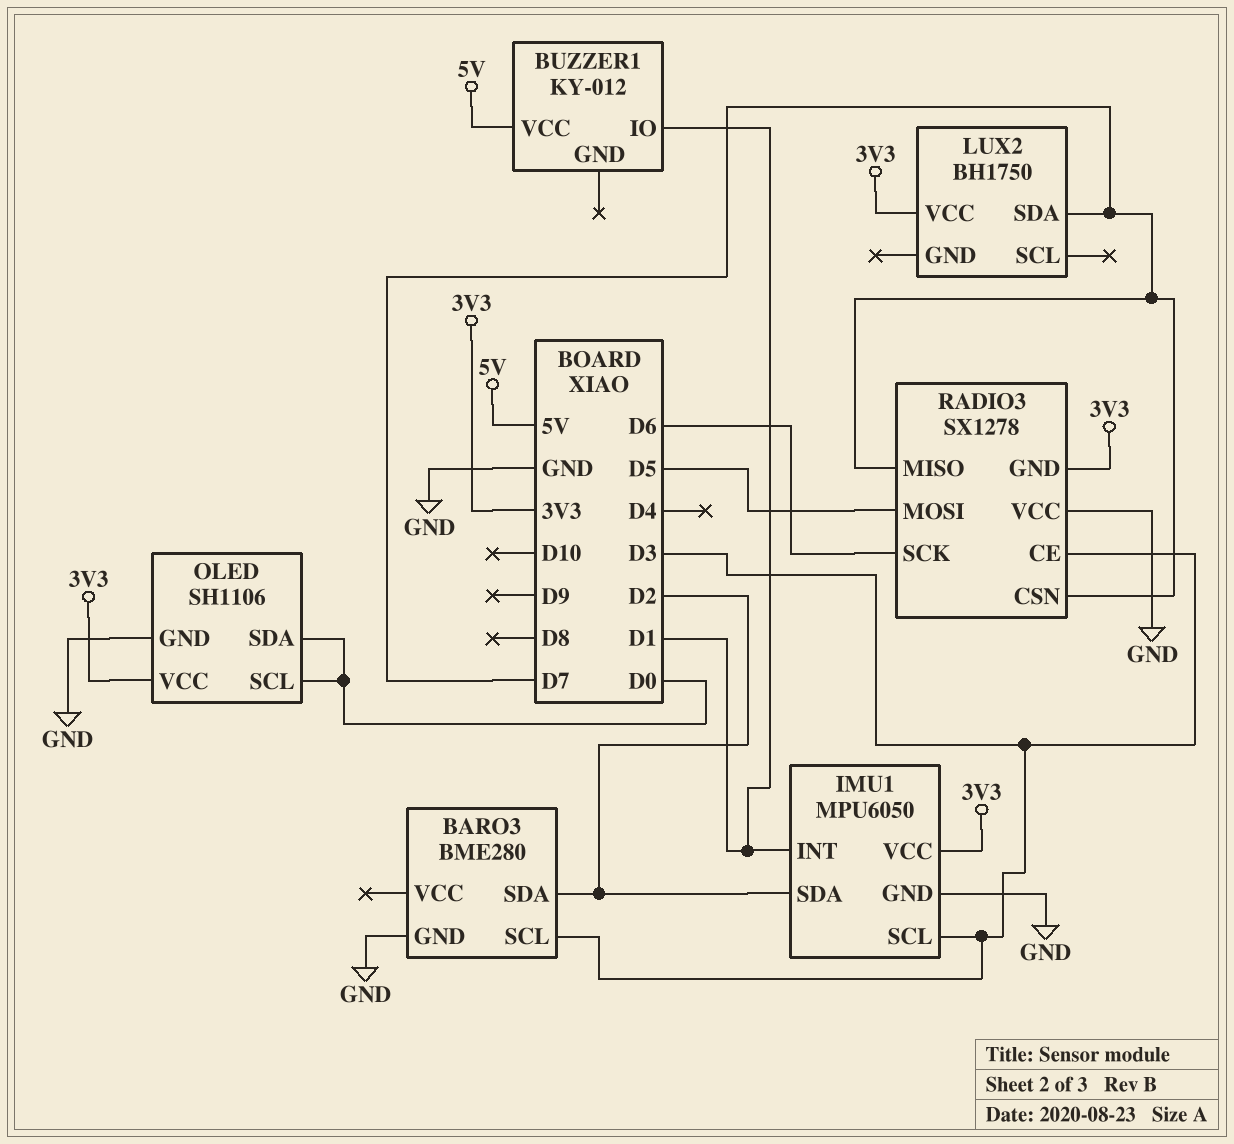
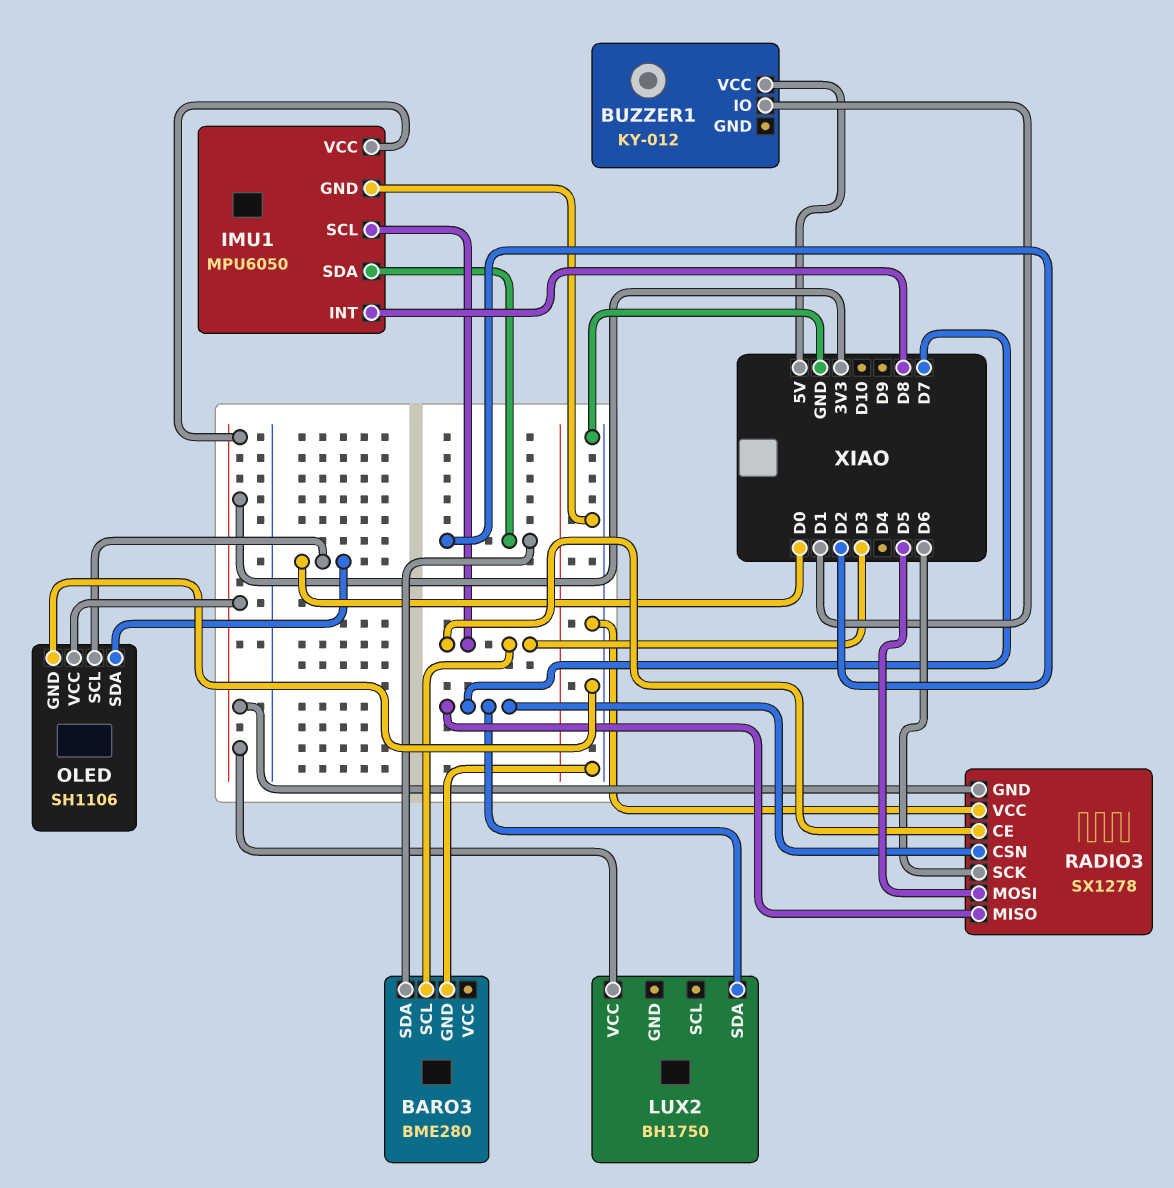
IMU1 pin INT: D1 -> D8

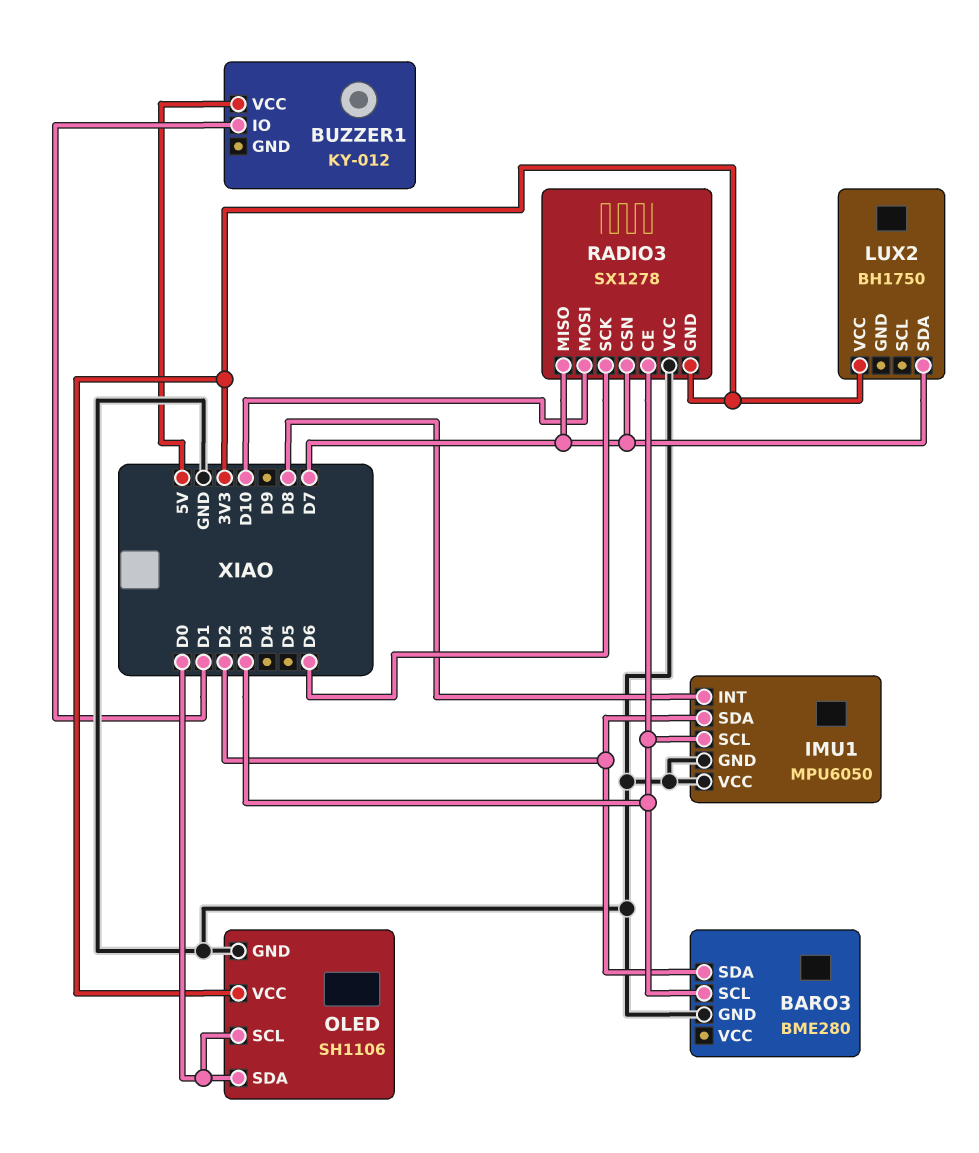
IMU1 pin VCC: 3V3 -> GND
RADIO3 pin MOSI: D5 -> D10

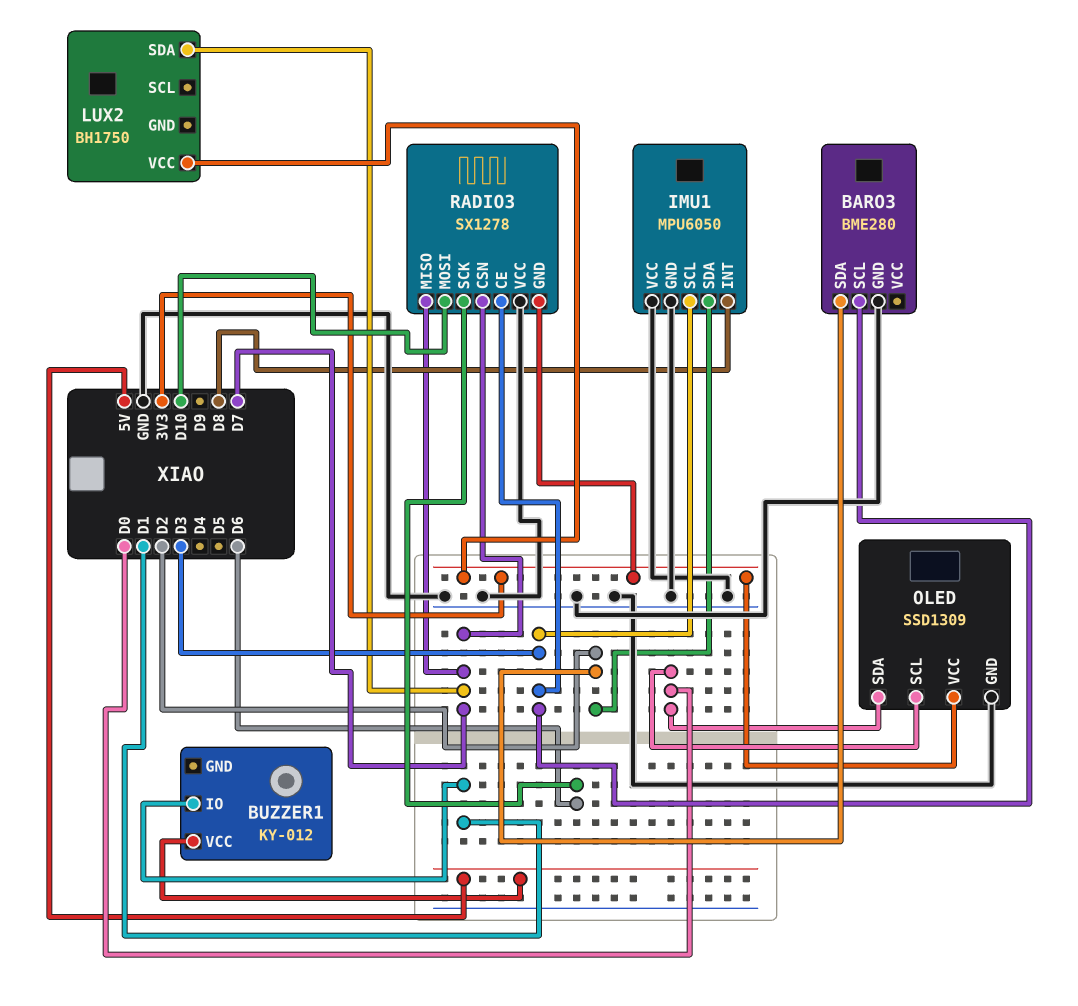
OLED: SH1106 -> SSD1309

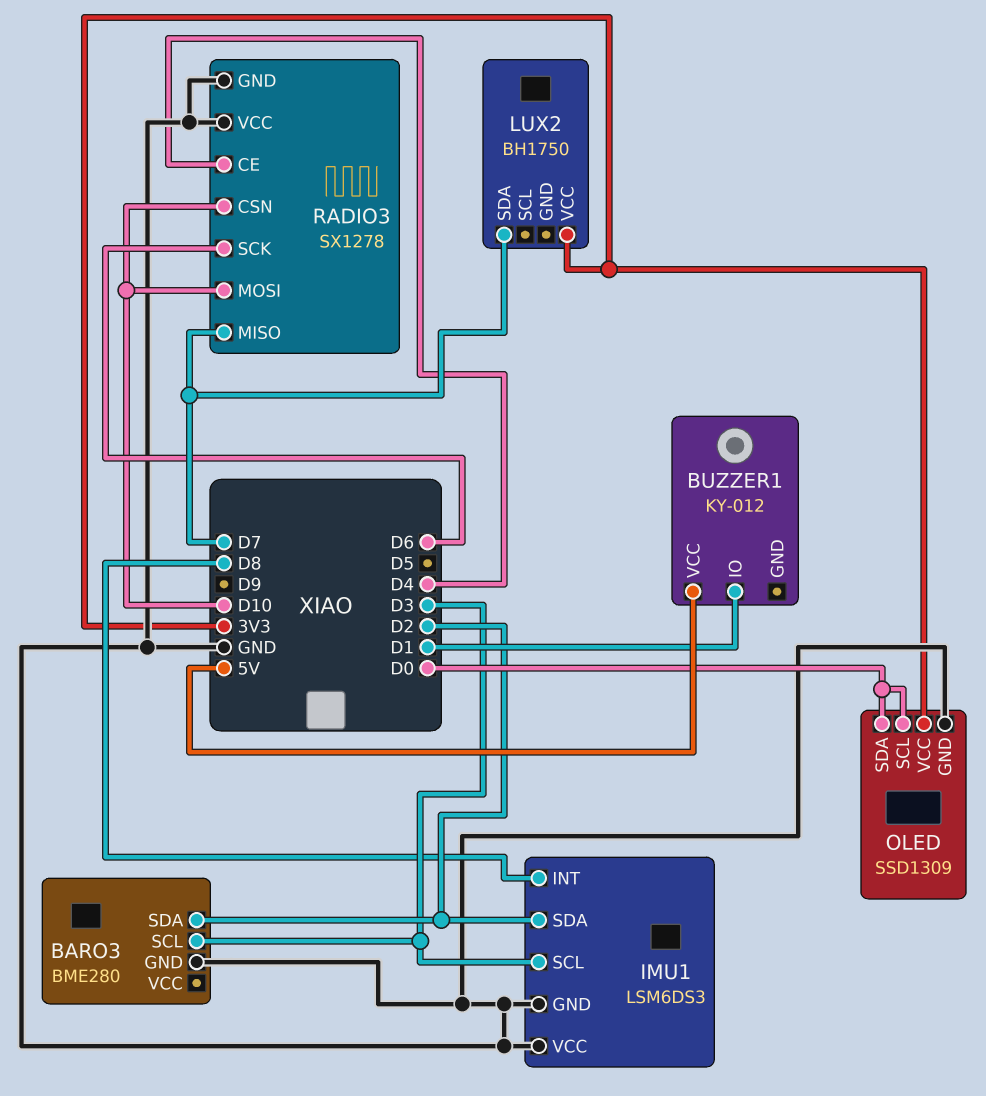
IMU1: MPU6050 -> LSM6DS3
RADIO3 pin CE: D3 -> D4
RADIO3 pin CSN: D7 -> D10
RADIO3 pin GND: 3V3 -> GND

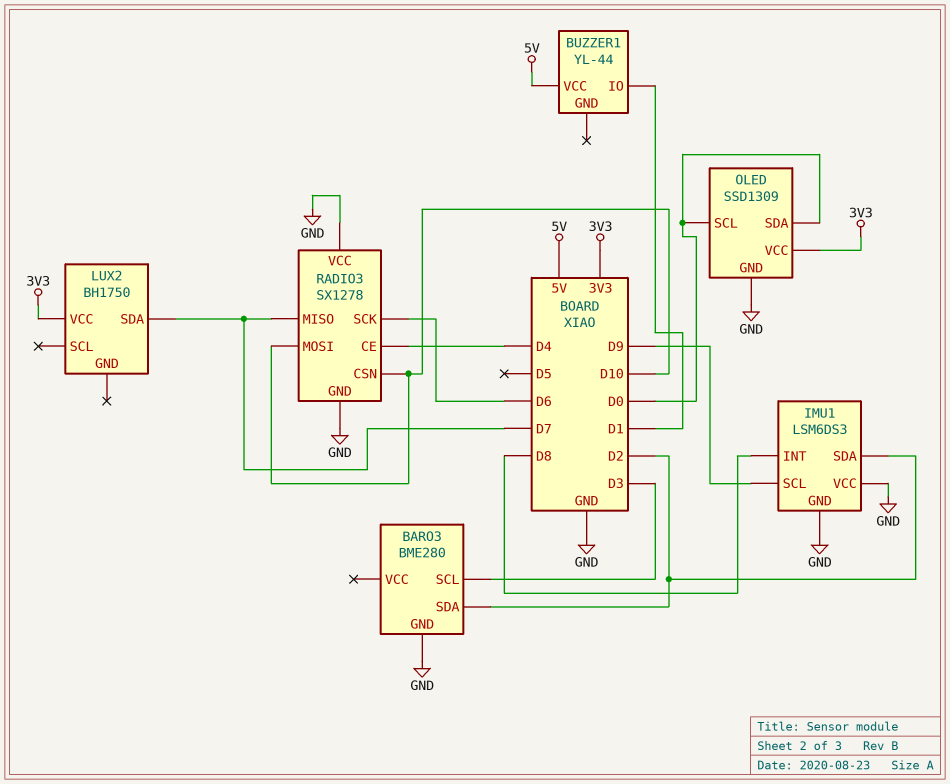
BUZZER1: KY-012 -> YL-44
IMU1 pin SCL: D3 -> D9

